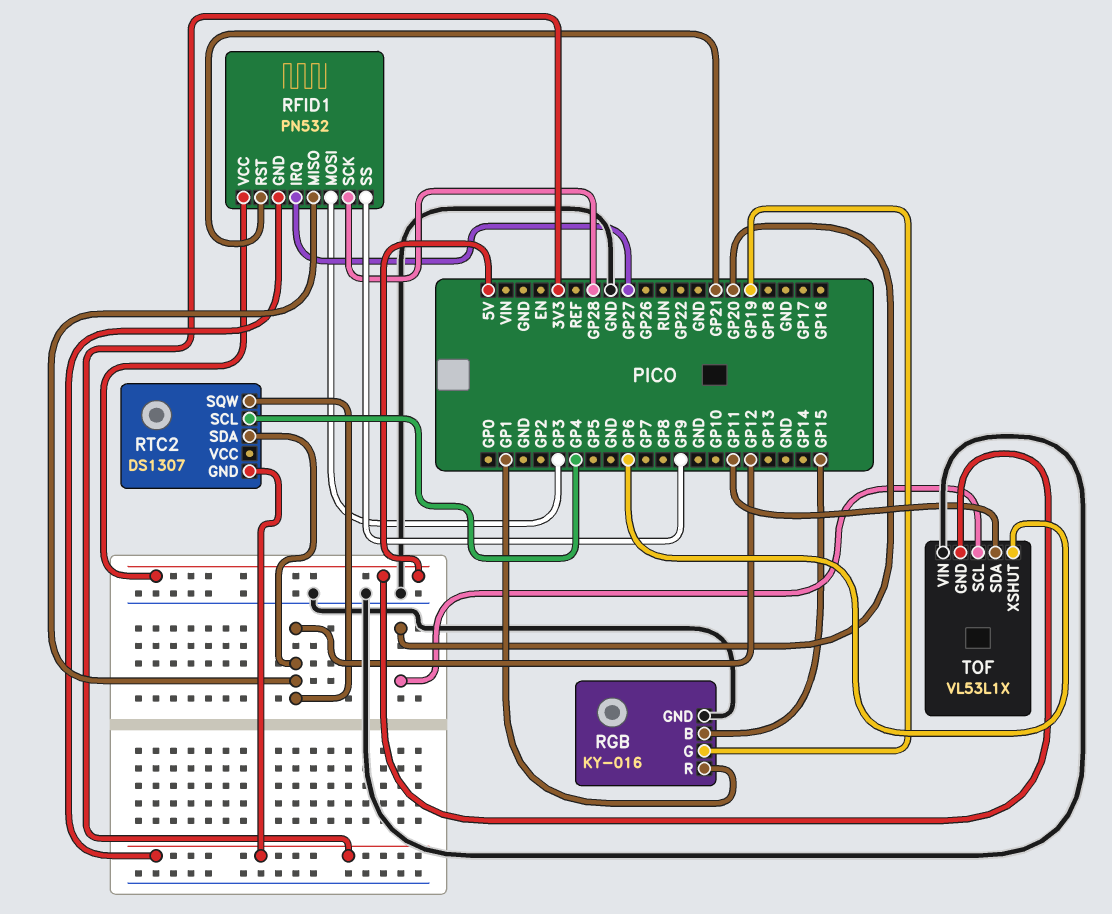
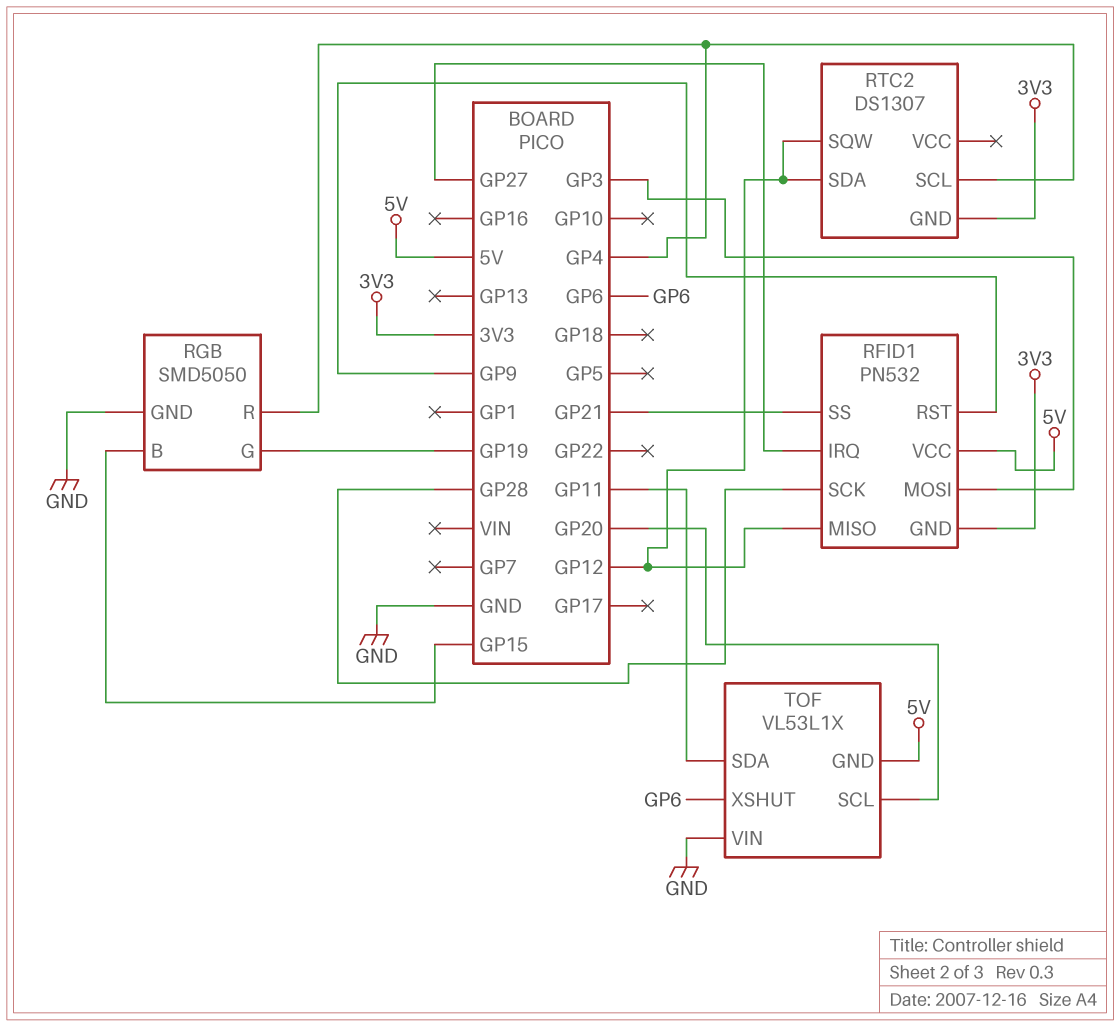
RFID1 pin RST: GP21 -> GP9
RFID1 pin SS: GP9 -> GP21
RGB: KY-016 -> SMD5050
RGB pin R: GP1 -> GP4

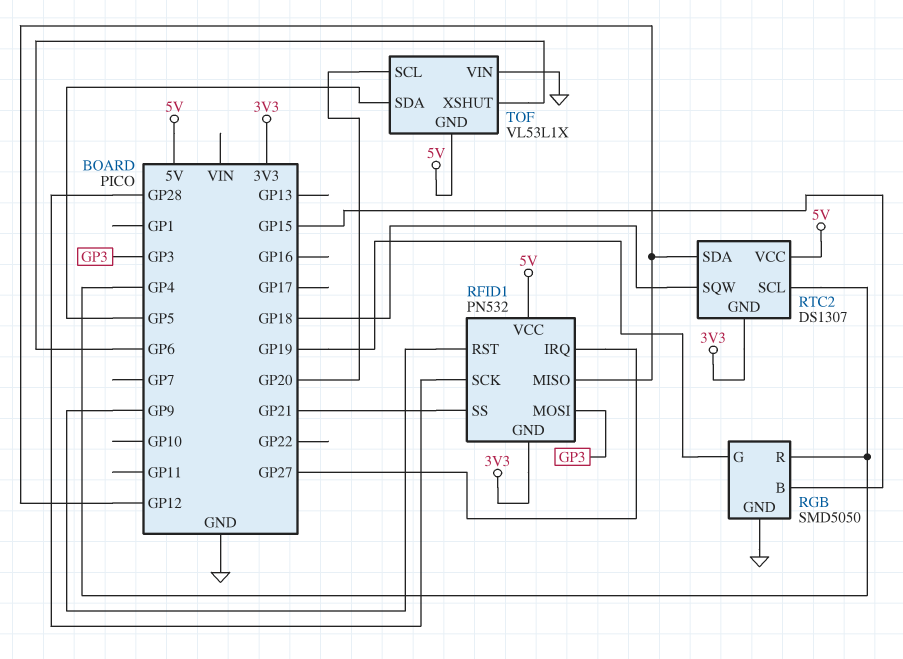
RTC2 pin SQW: GP12 -> GP18
RTC2 pin VCC: none -> 5V
TOF pin SDA: GP11 -> GP5

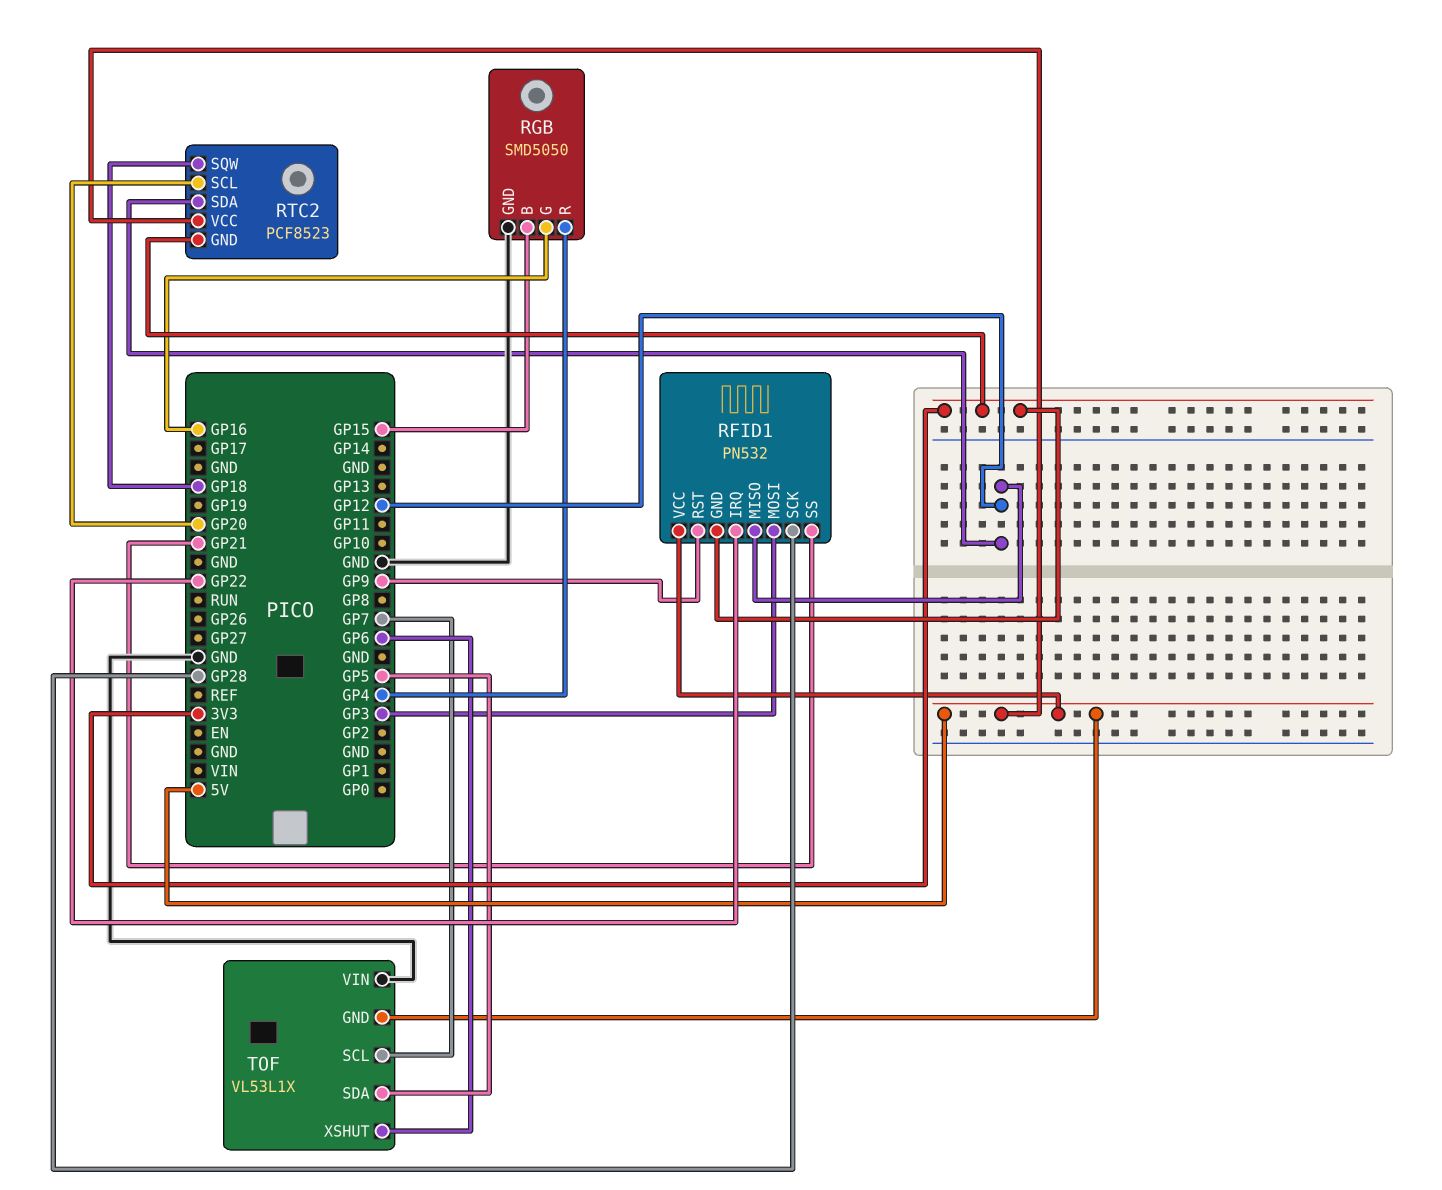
RFID1 pin IRQ: GP27 -> GP22
RGB pin G: GP19 -> GP16
RTC2: DS1307 -> PCF8523
RTC2 pin SCL: GP4 -> GP20
TOF pin SCL: GP20 -> GP7

